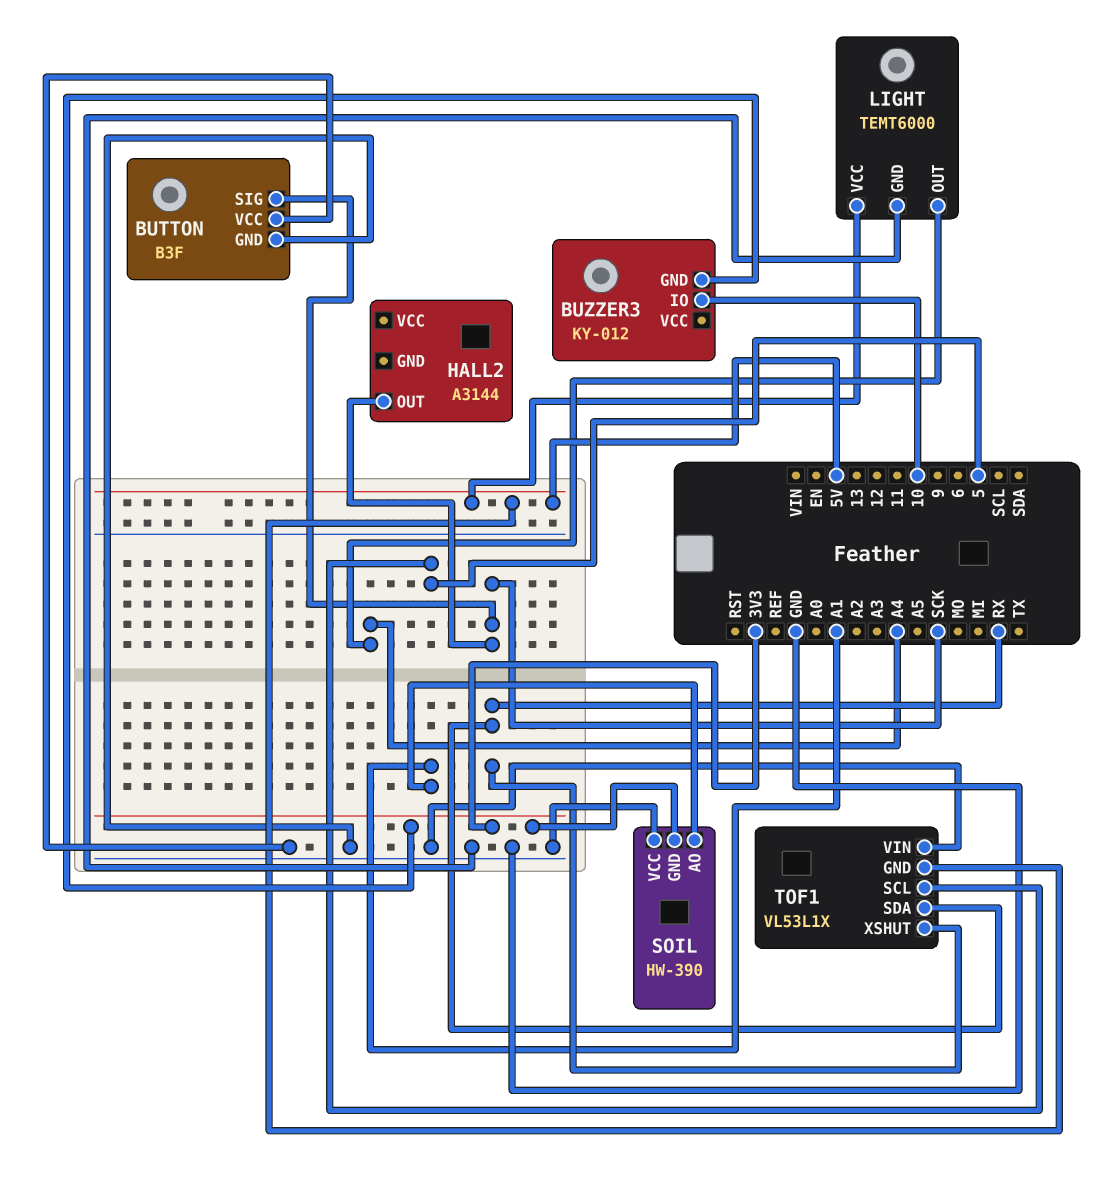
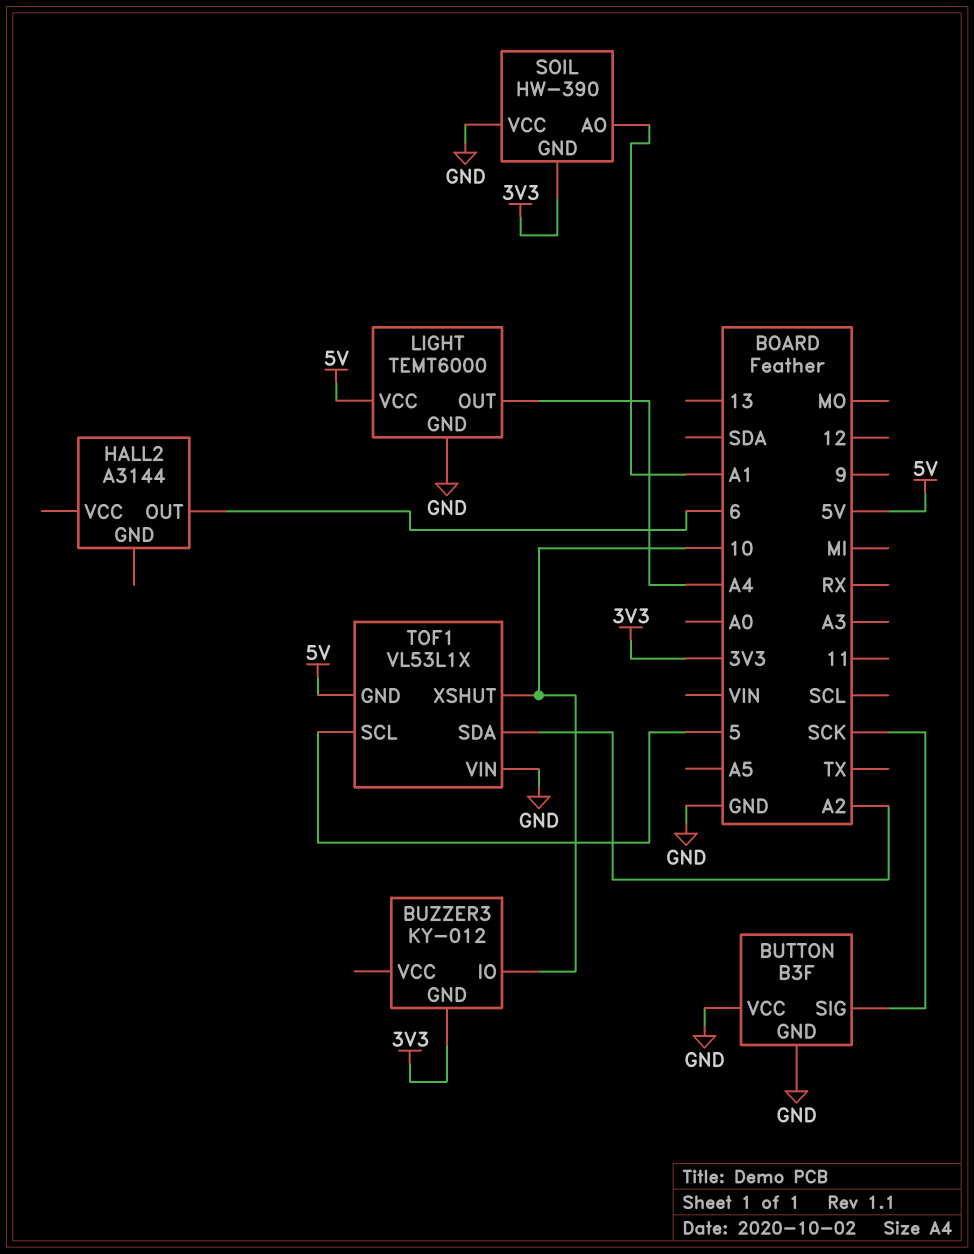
HALL2 pin OUT: SCK -> 6
TOF1 pin SDA: RX -> A2
TOF1 pin XSHUT: RX -> 10

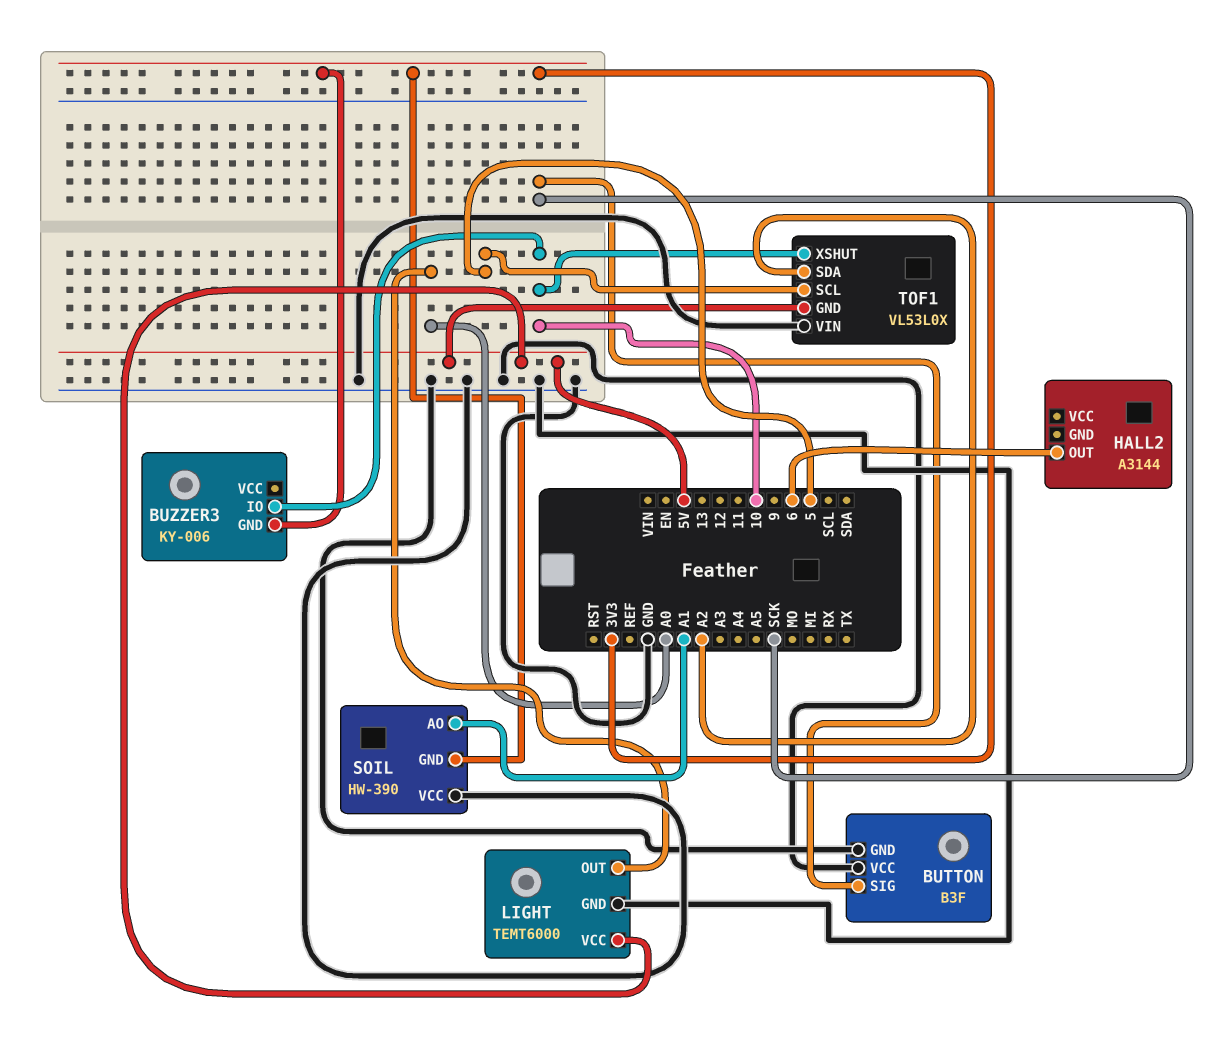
BUZZER3: KY-012 -> KY-006
LIGHT pin OUT: A4 -> A0
TOF1: VL53L1X -> VL53L0X

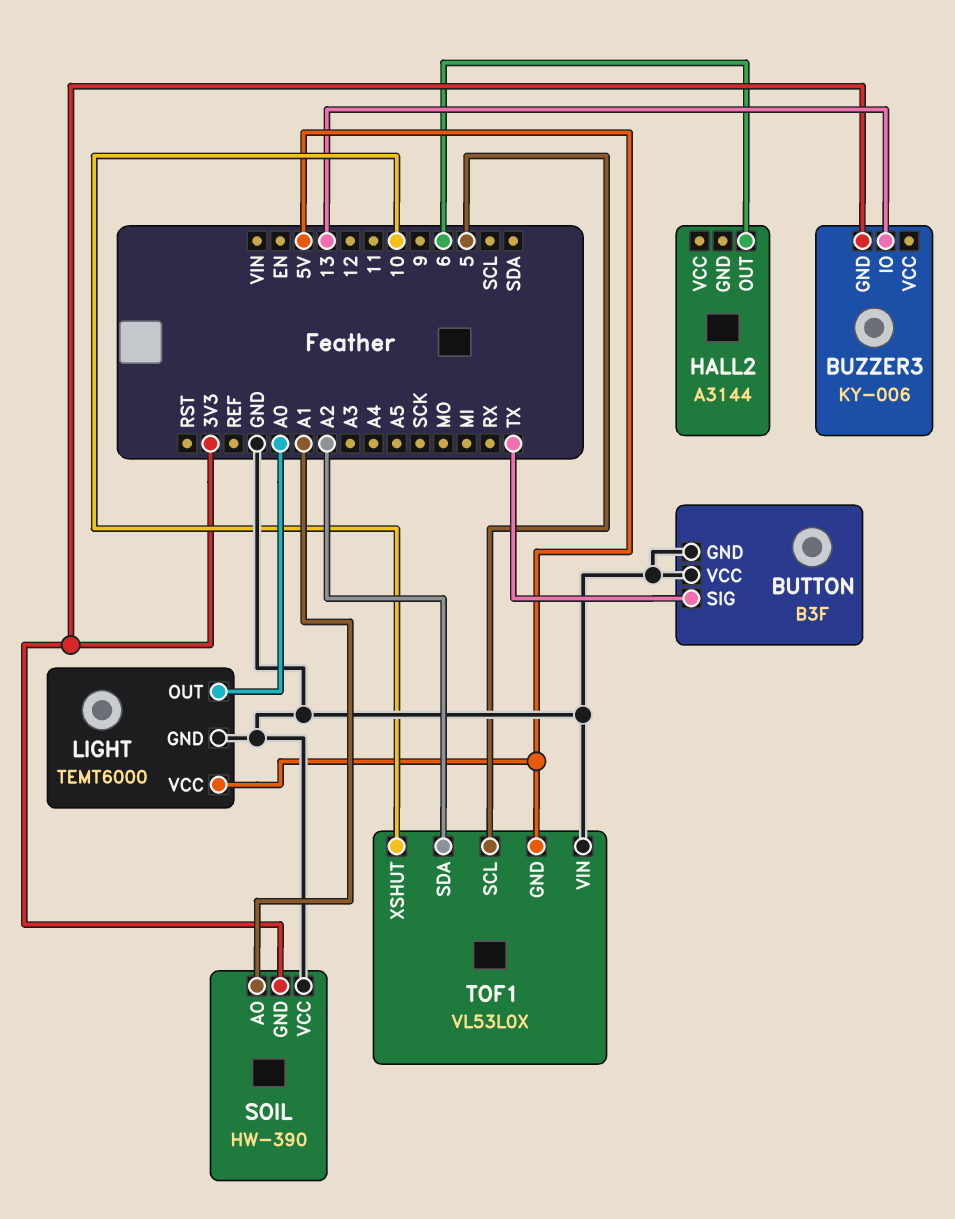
BUTTON pin SIG: SCK -> TX
BUZZER3 pin IO: 10 -> 13

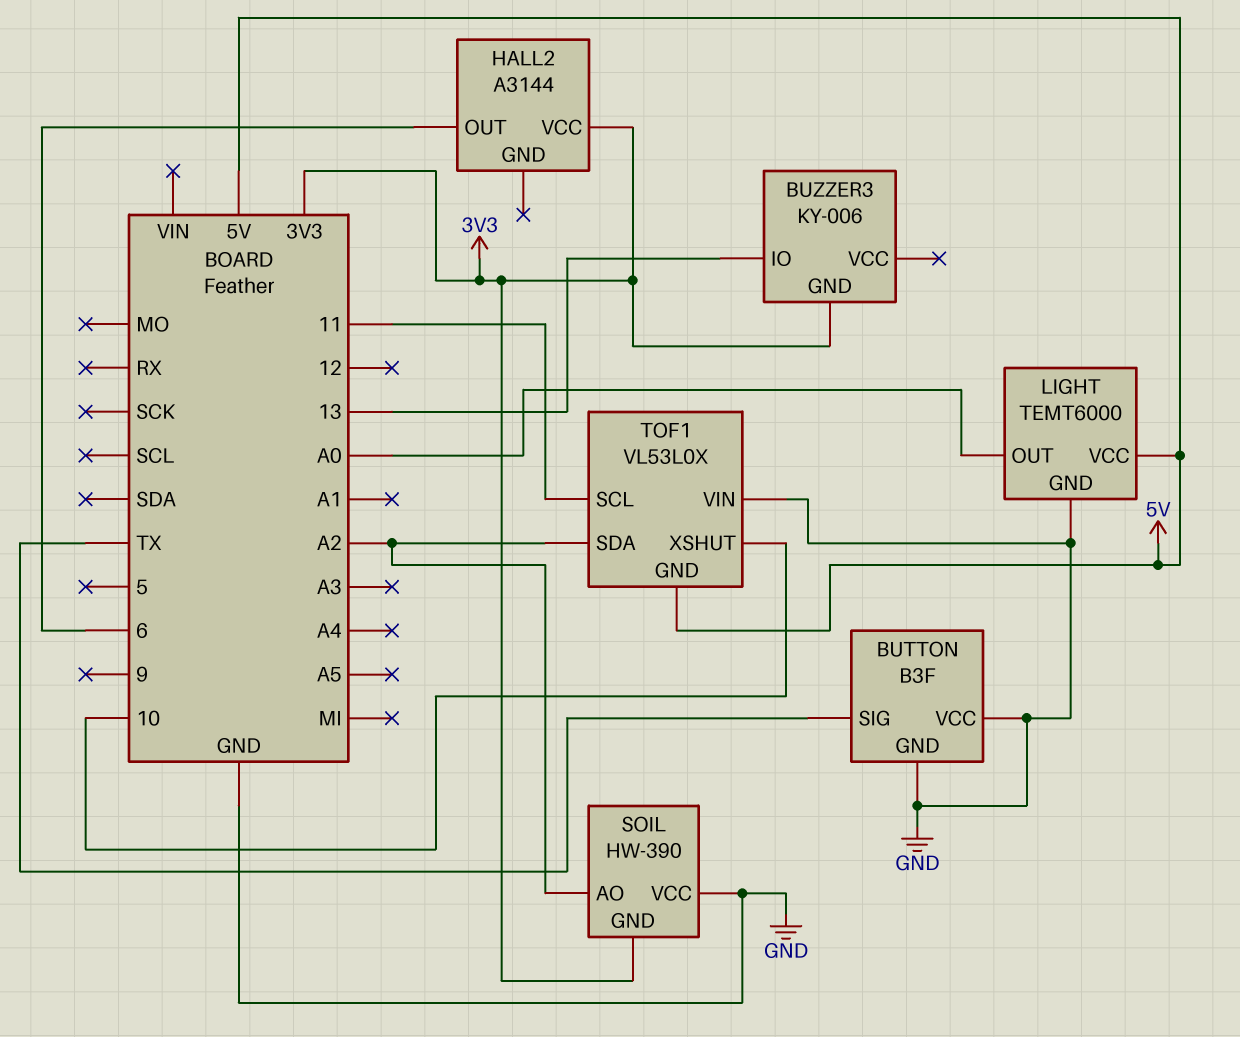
HALL2 pin VCC: none -> 3V3
SOIL pin AO: A1 -> A2
TOF1 pin SCL: 5 -> 11

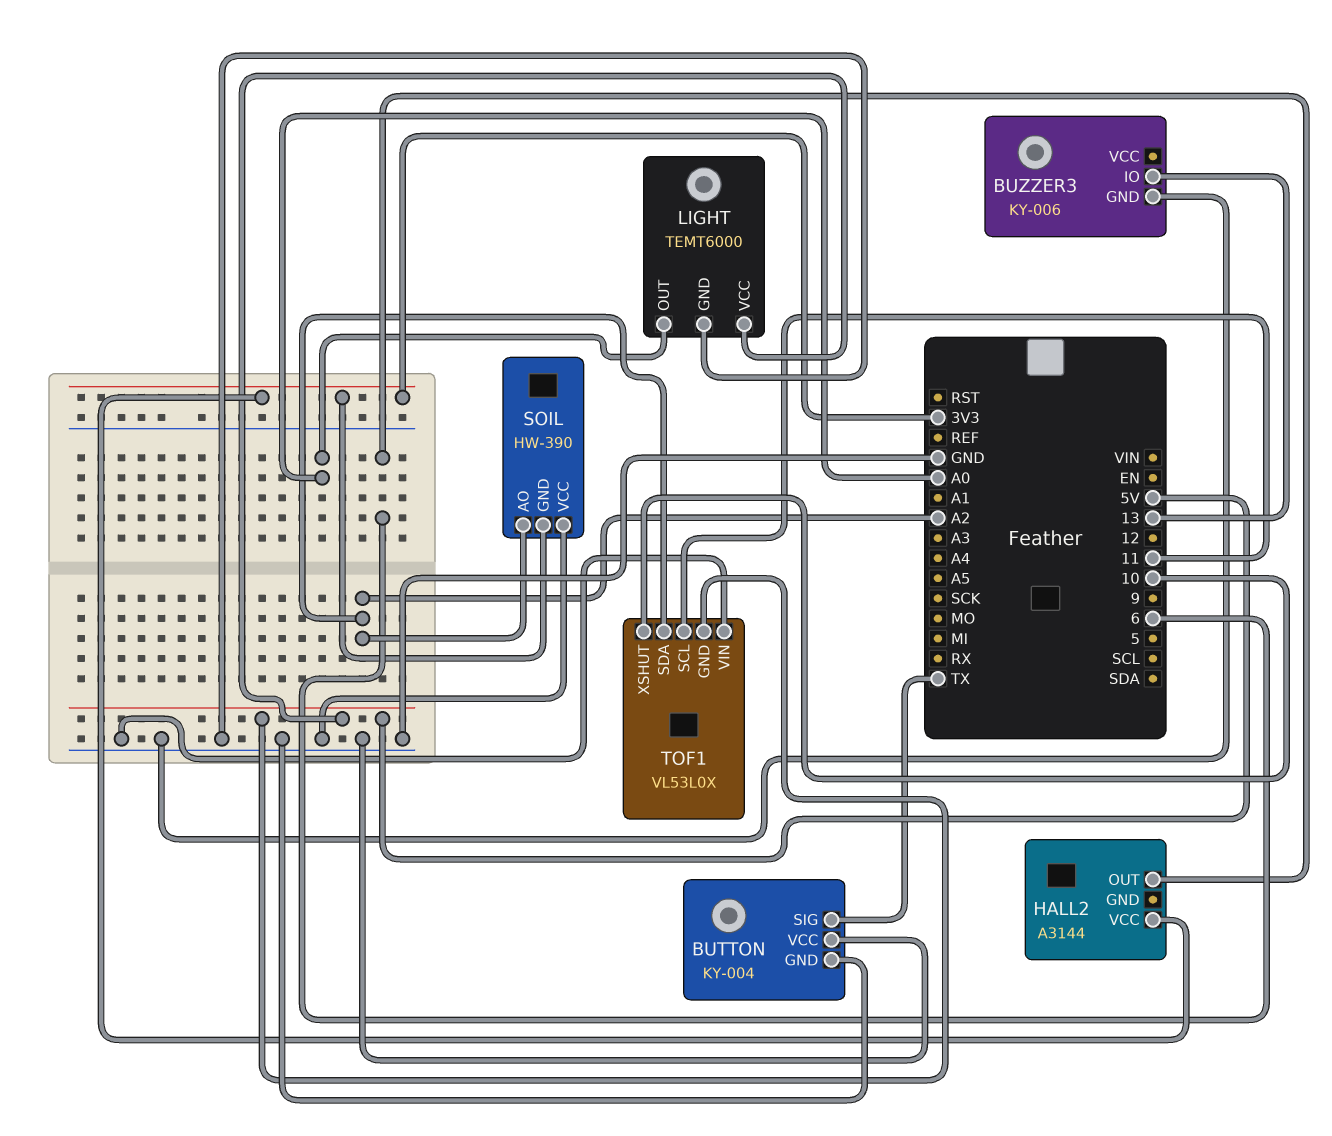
BUTTON: B3F -> KY-004
BUZZER3 pin GND: 3V3 -> GND

